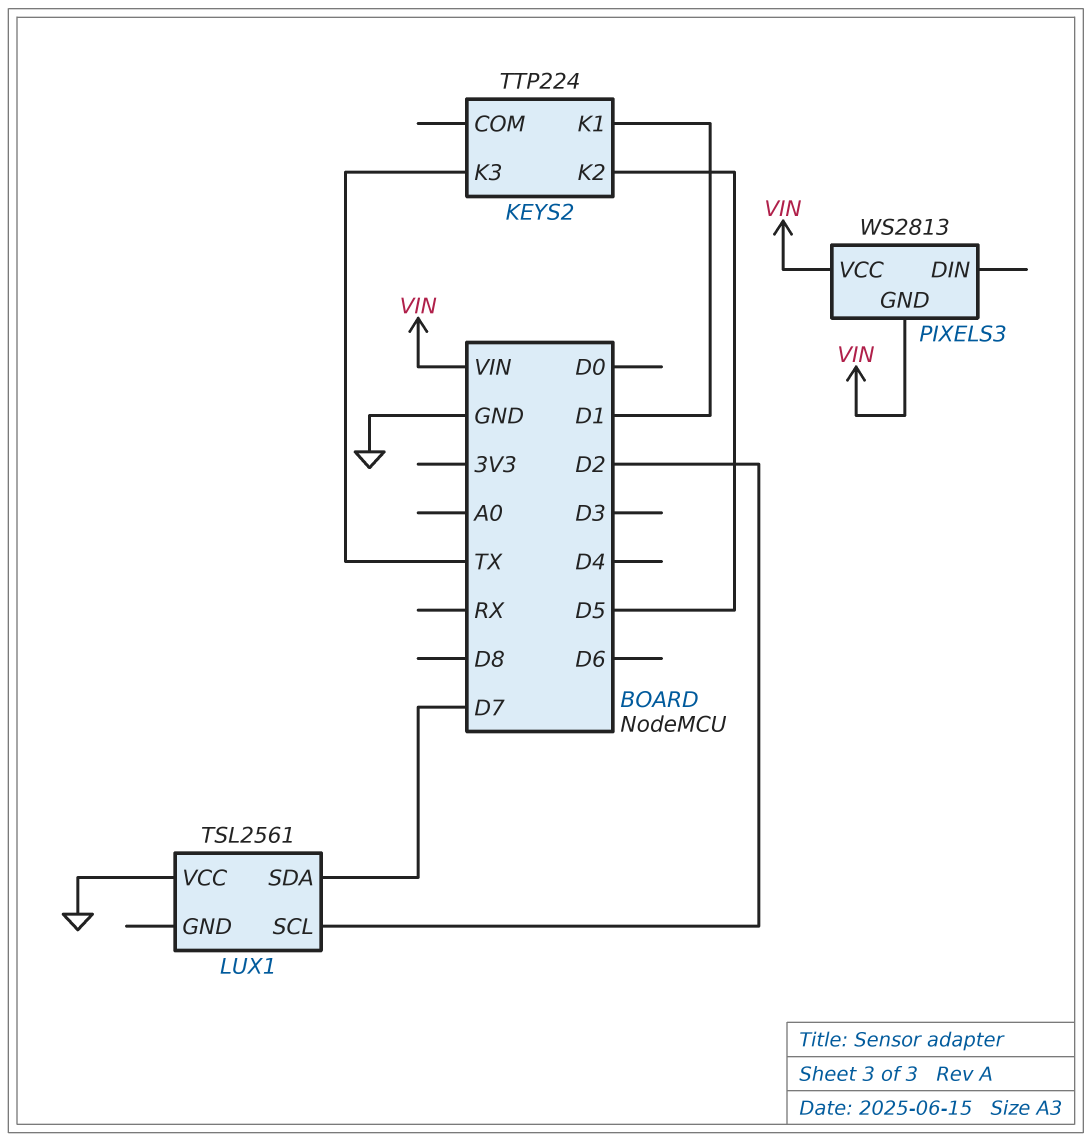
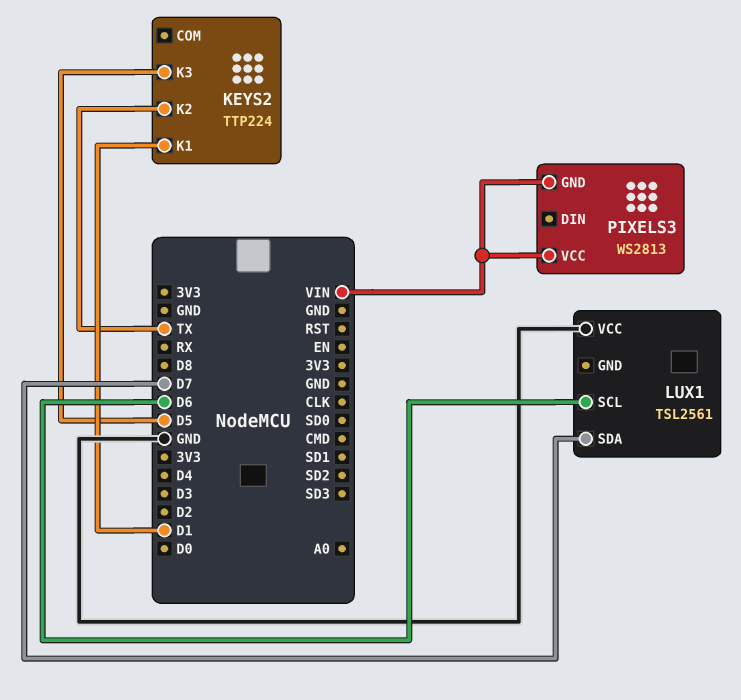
KEYS2 pin K2: D5 -> TX
KEYS2 pin K3: TX -> D5
LUX1 pin SCL: D2 -> D6

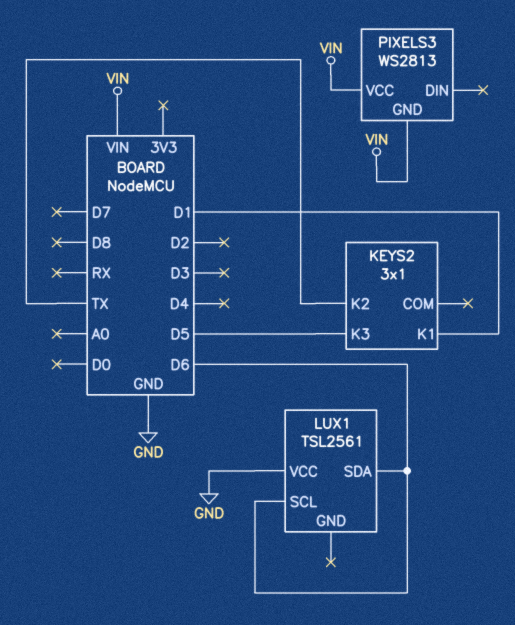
KEYS2: TTP224 -> 3x1
LUX1 pin SDA: D7 -> D6

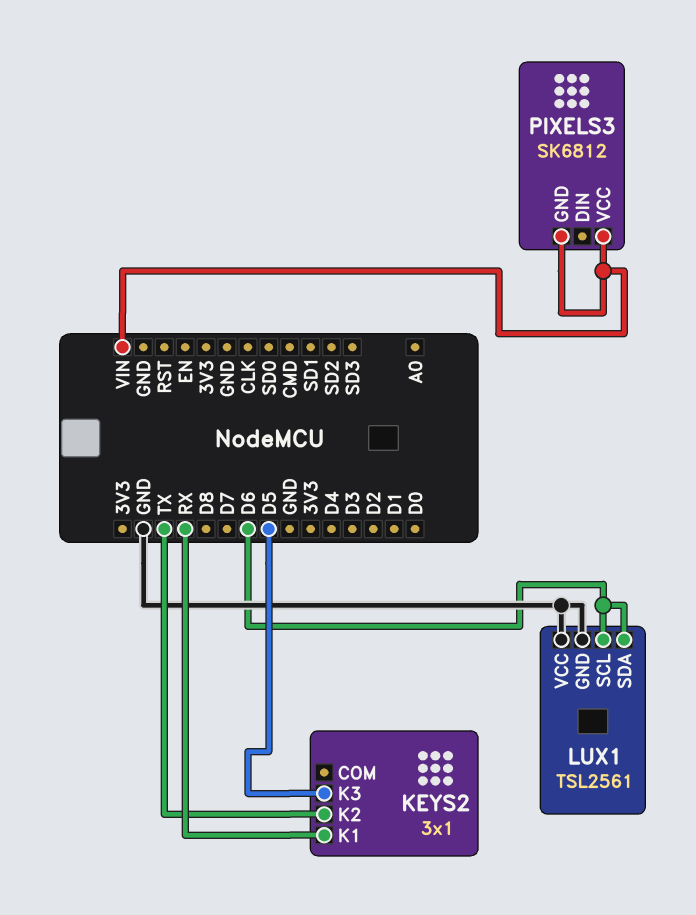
KEYS2 pin K1: D1 -> RX
LUX1 pin GND: none -> GND
PIXELS3: WS2813 -> SK6812

